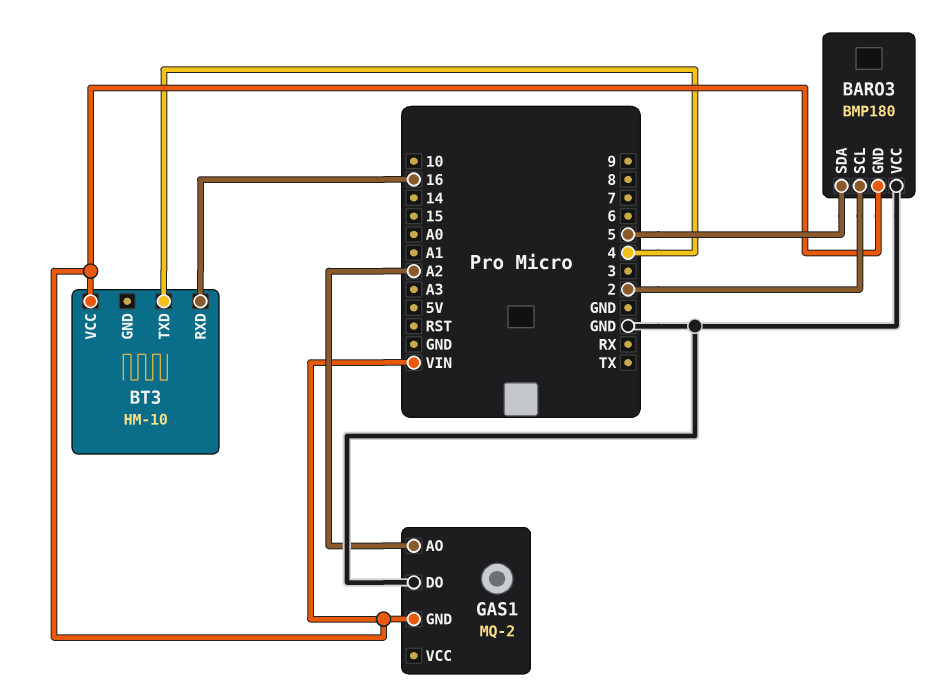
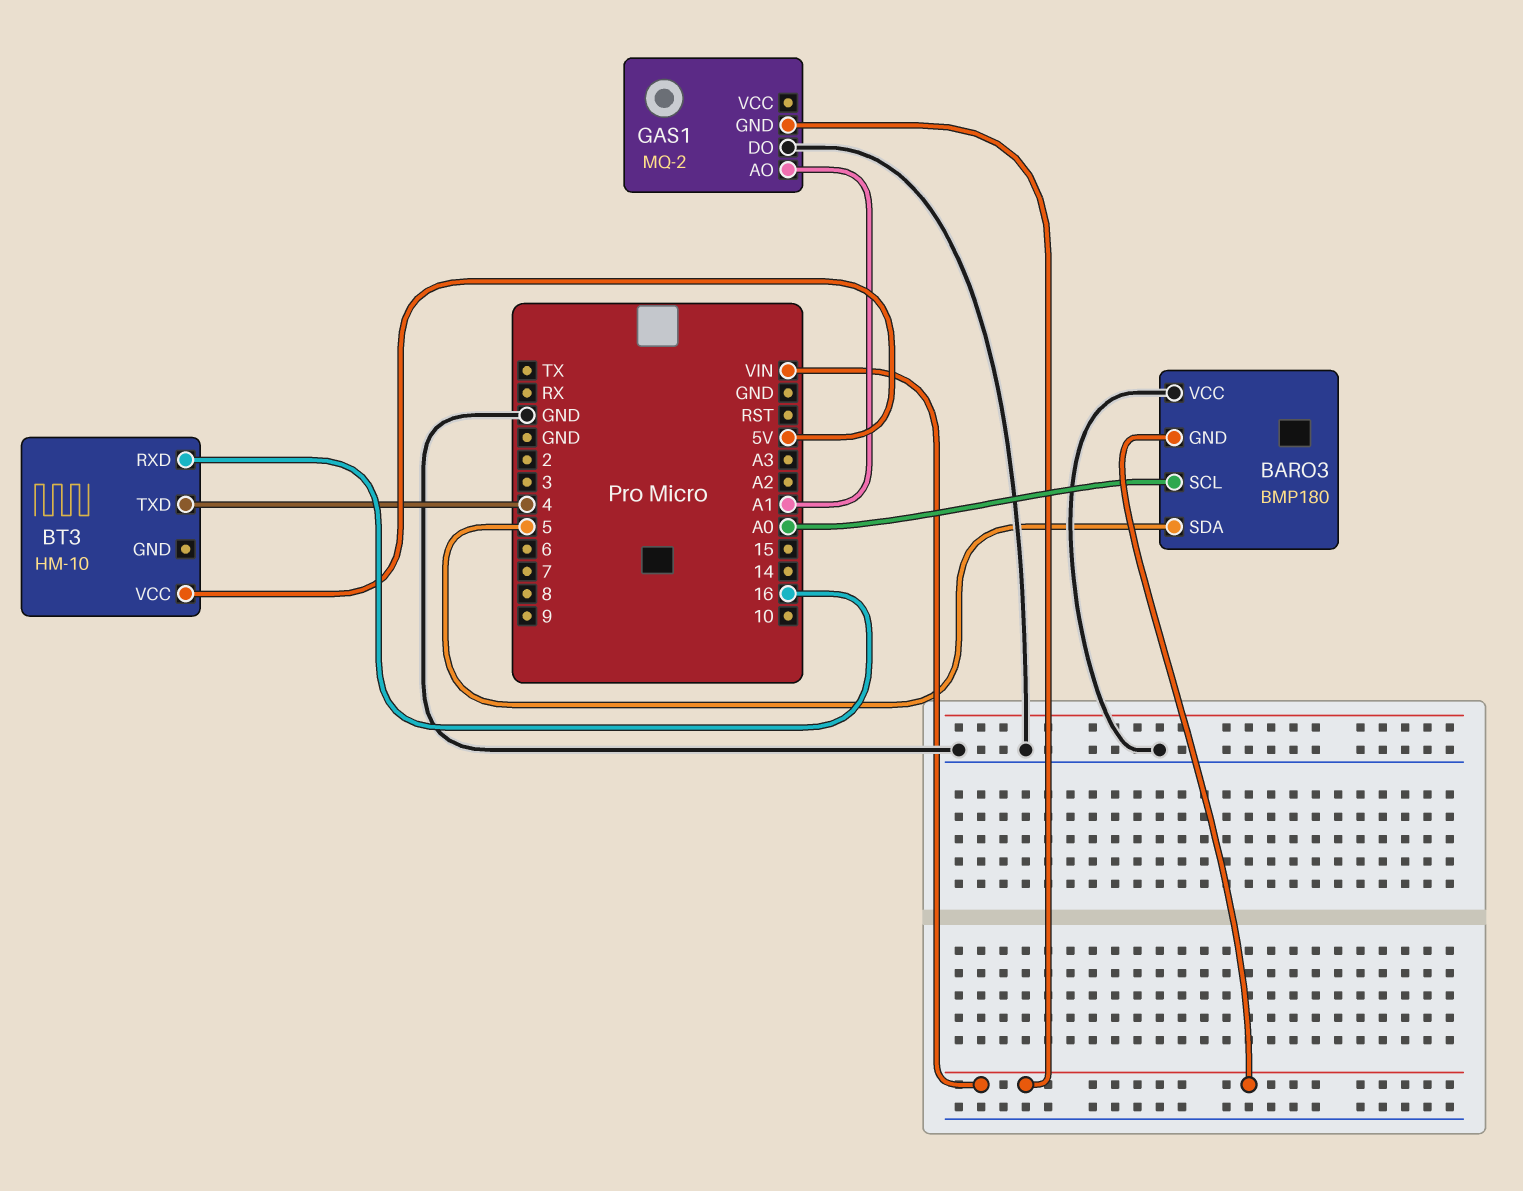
BARO3 pin SCL: 2 -> A0
BT3 pin VCC: VIN -> 5V
GAS1 pin AO: A2 -> A1

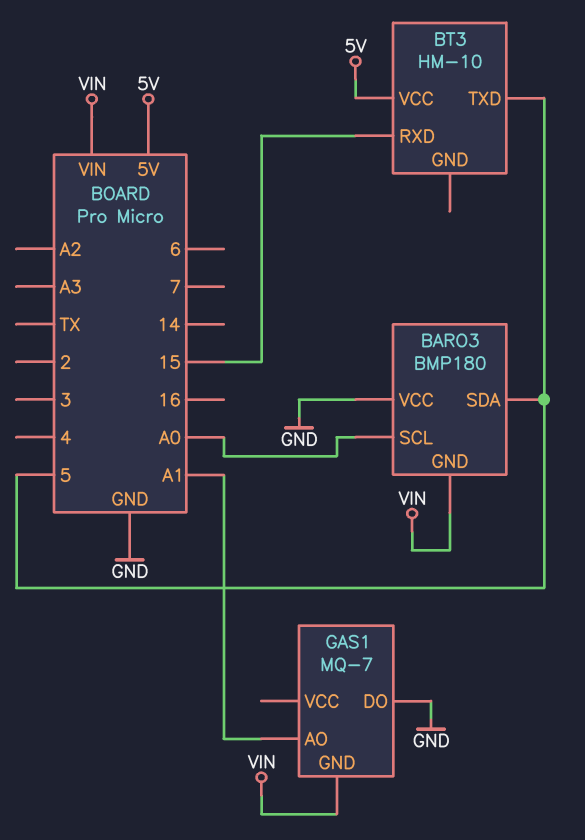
BT3 pin RXD: 16 -> 15
BT3 pin TXD: 4 -> 5
GAS1: MQ-2 -> MQ-7

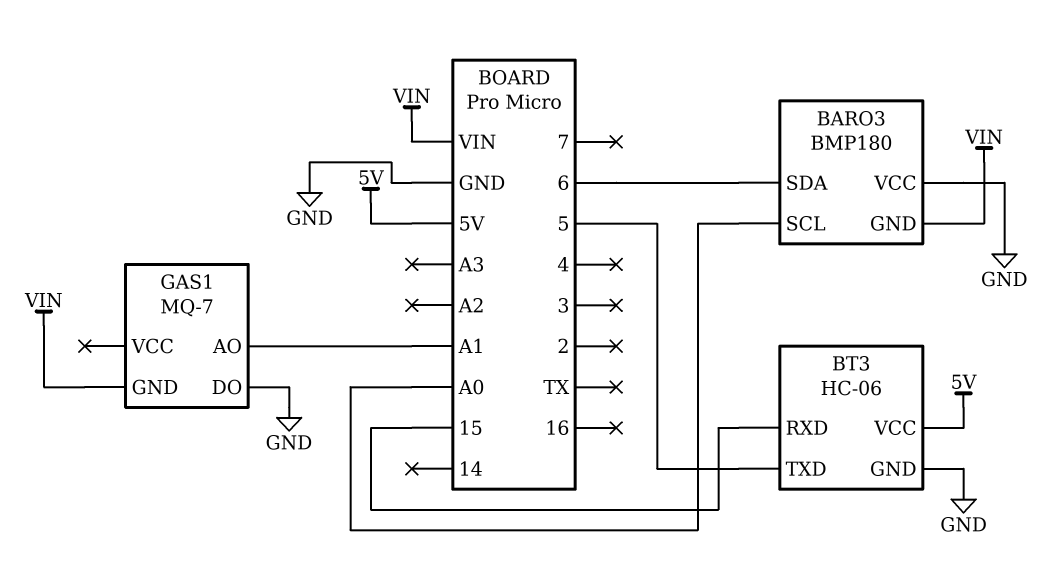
BARO3 pin SDA: 5 -> 6
BT3: HM-10 -> HC-06
BT3 pin GND: none -> GND

